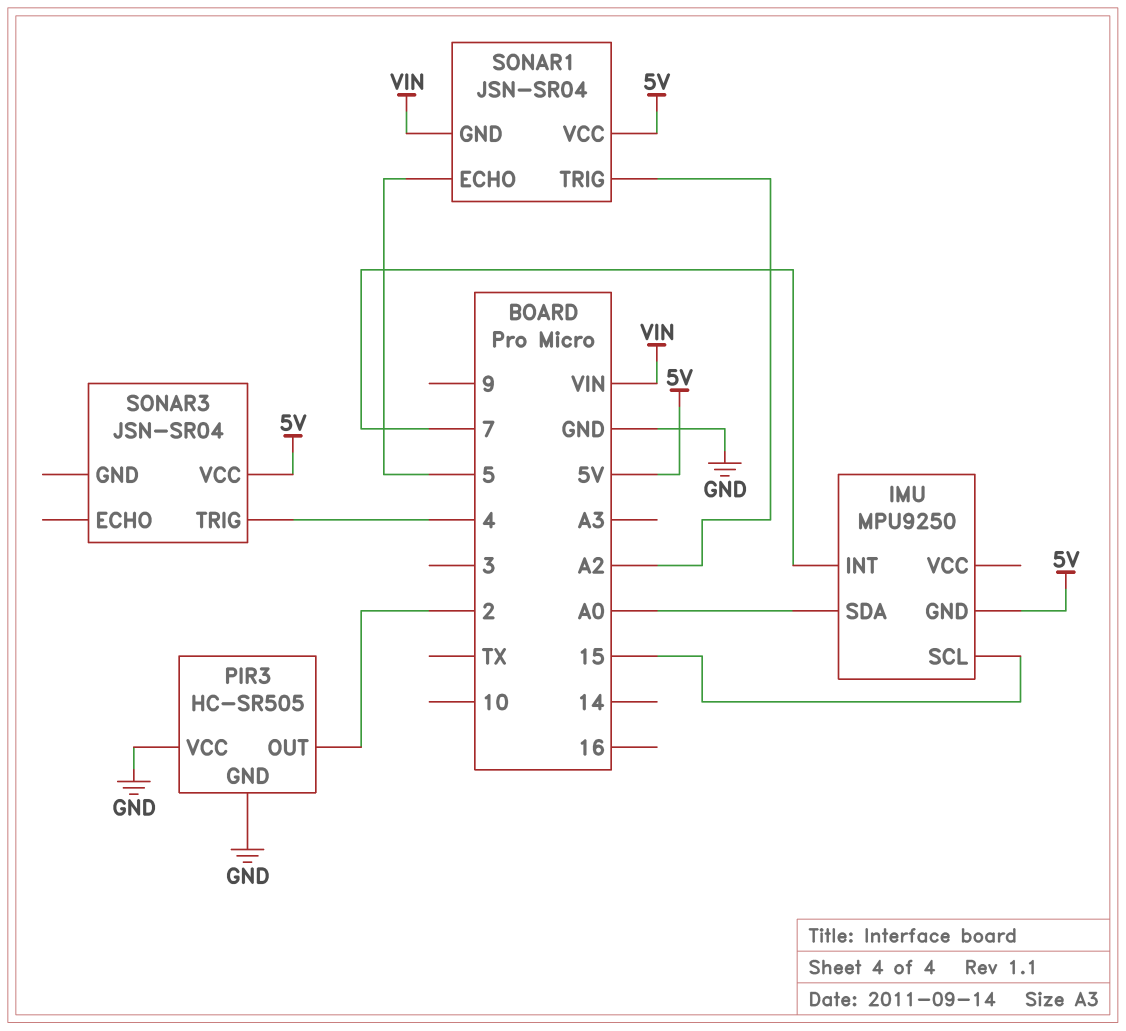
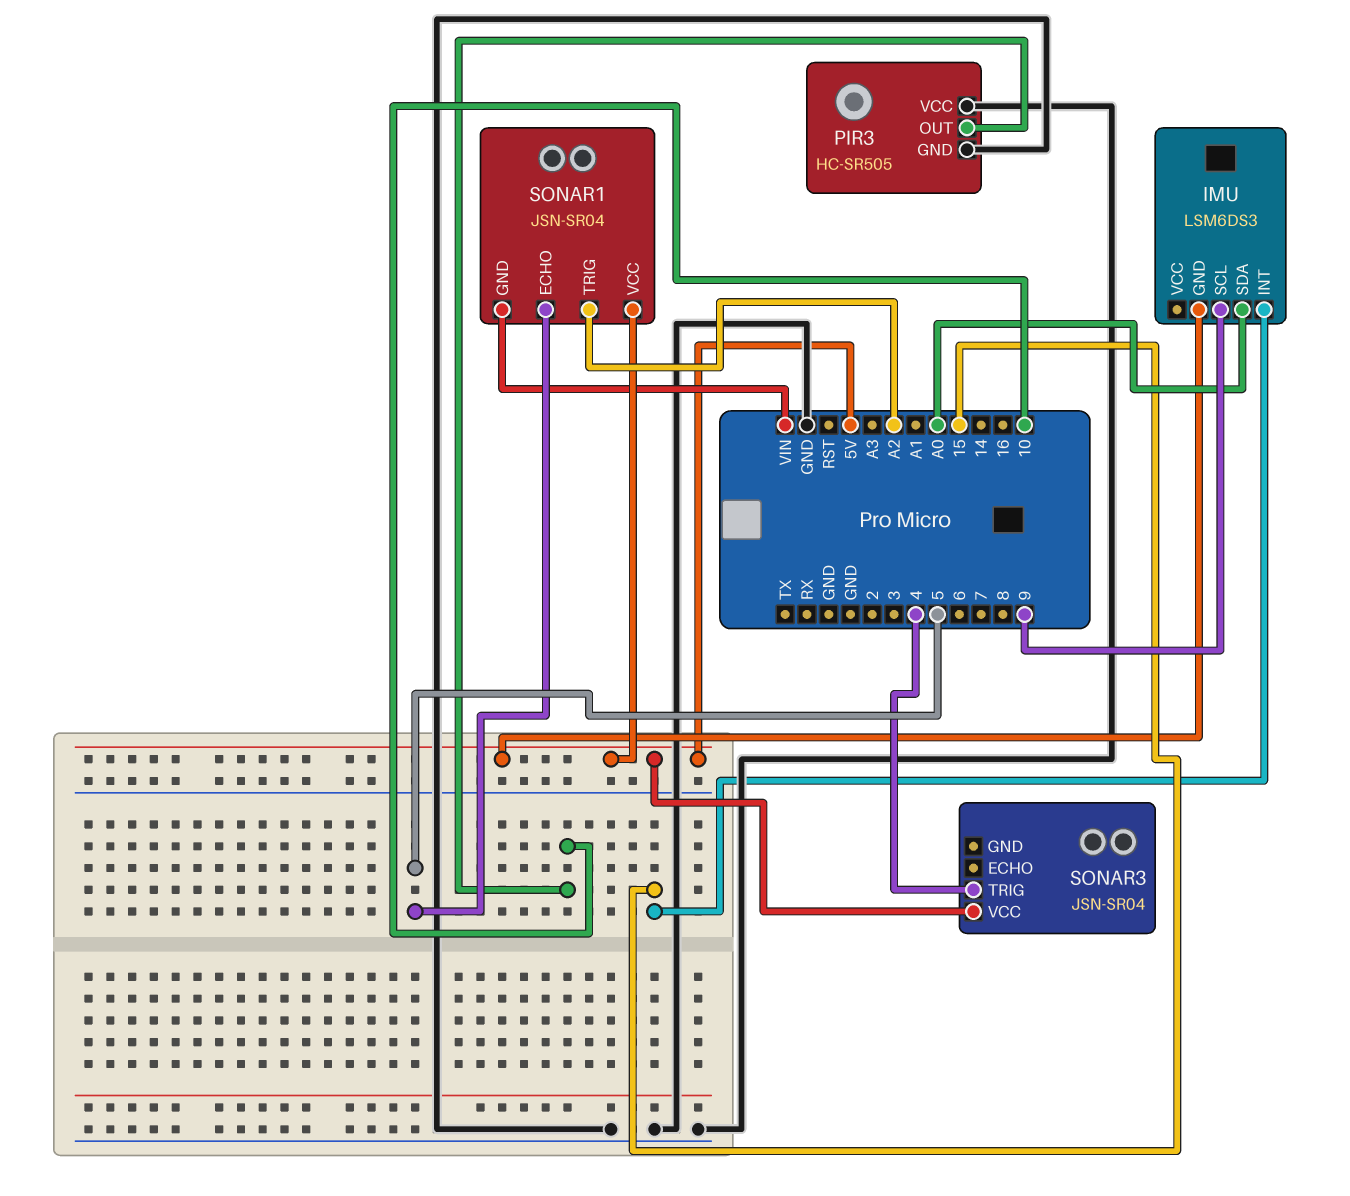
IMU: MPU9250 -> LSM6DS3
IMU pin INT: 7 -> 15
IMU pin SCL: 15 -> 9
PIR3 pin OUT: 2 -> 10

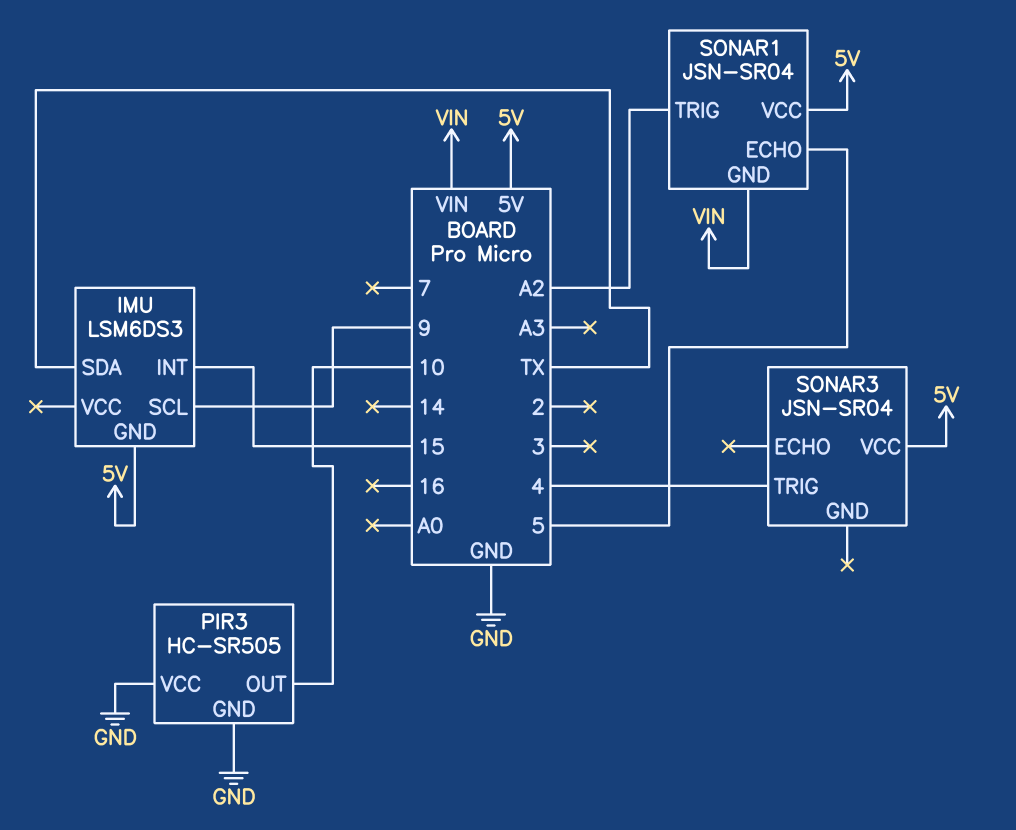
IMU pin SDA: A0 -> TX

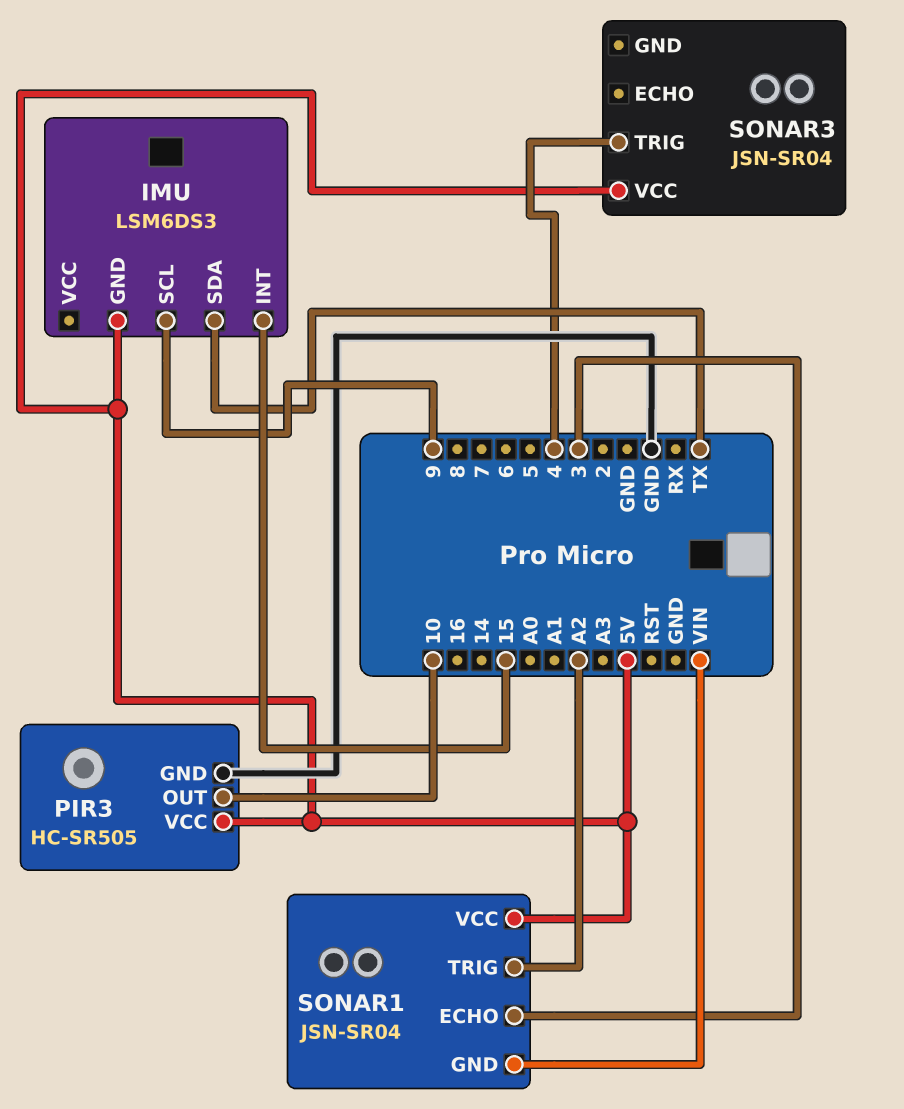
PIR3 pin VCC: GND -> 5V
SONAR1 pin ECHO: 5 -> 3

